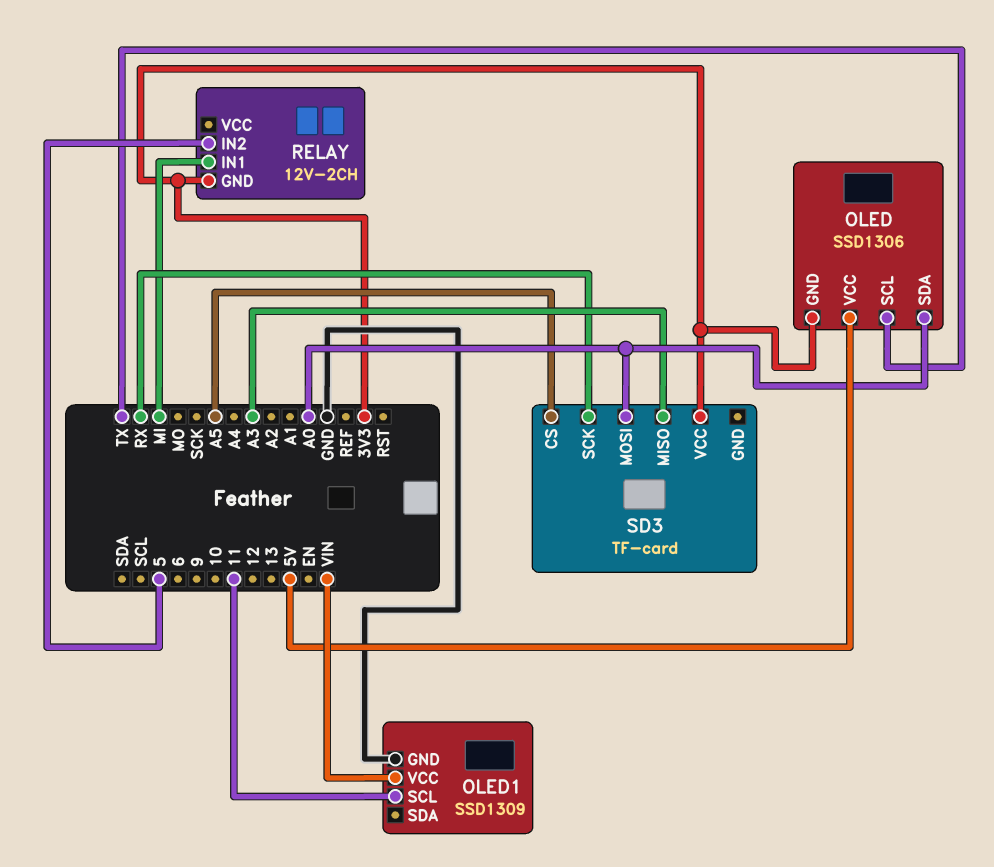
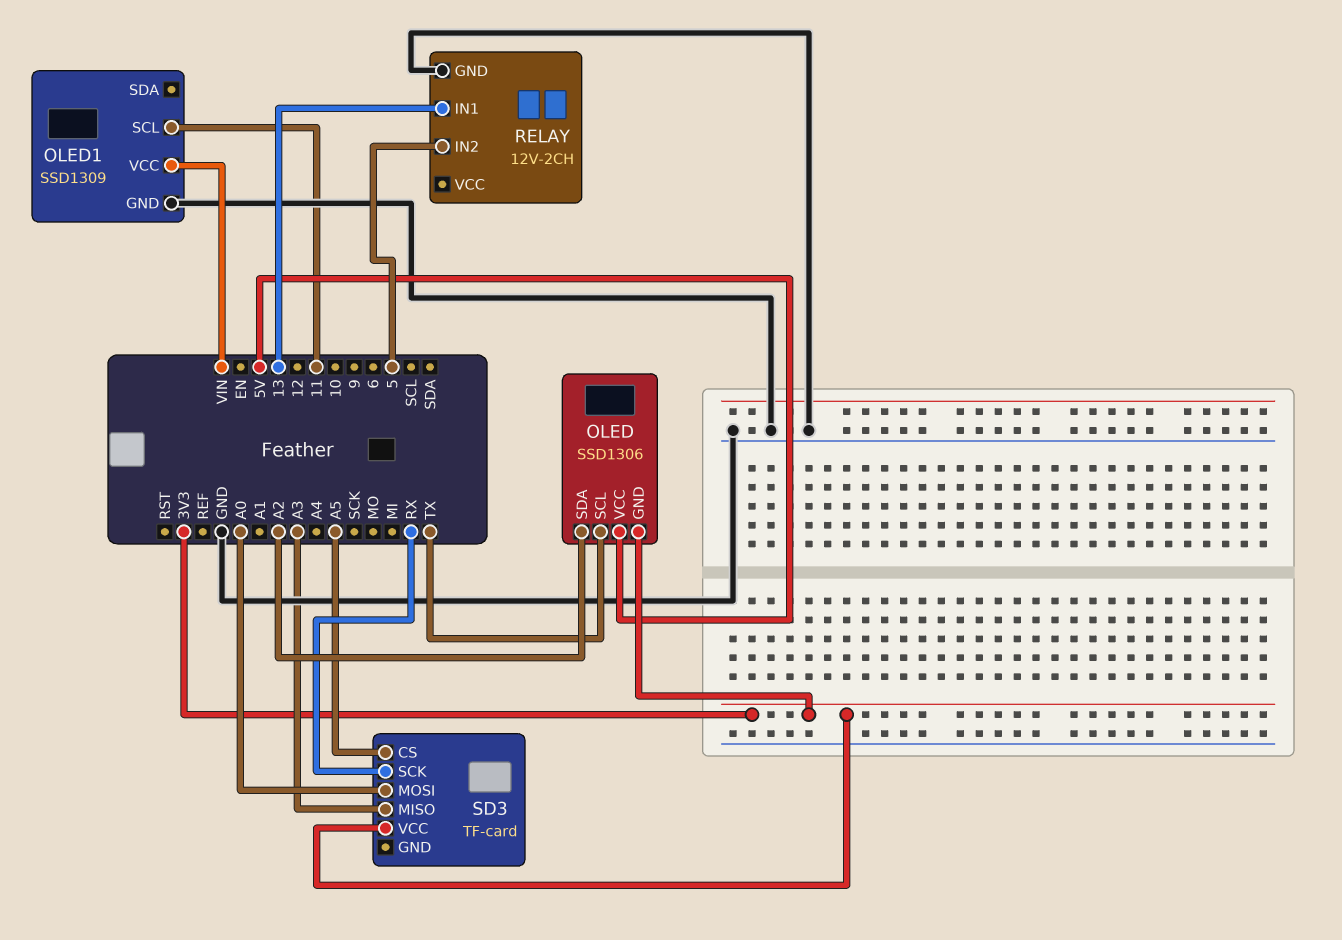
OLED pin SDA: A0 -> A2
RELAY pin GND: 3V3 -> GND
RELAY pin IN1: MI -> 13

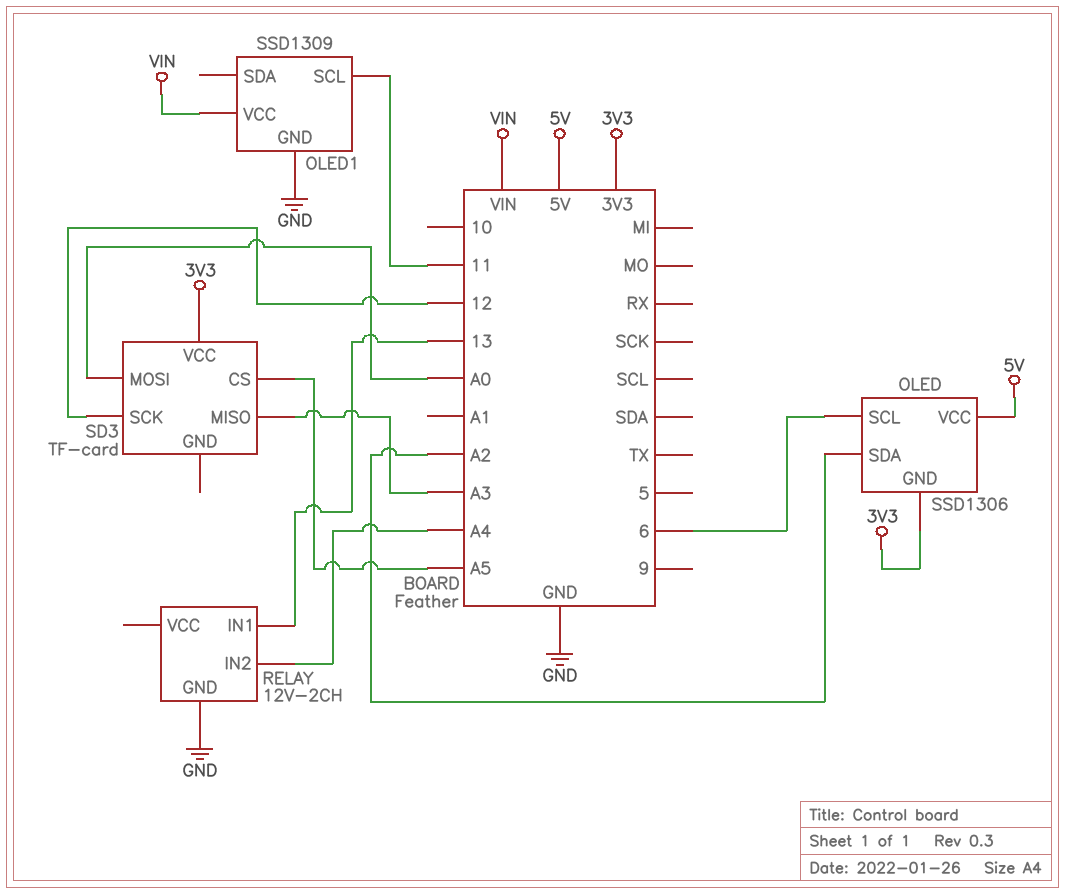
OLED pin SCL: TX -> 6
RELAY pin IN2: 5 -> A4
SD3 pin SCK: RX -> 12

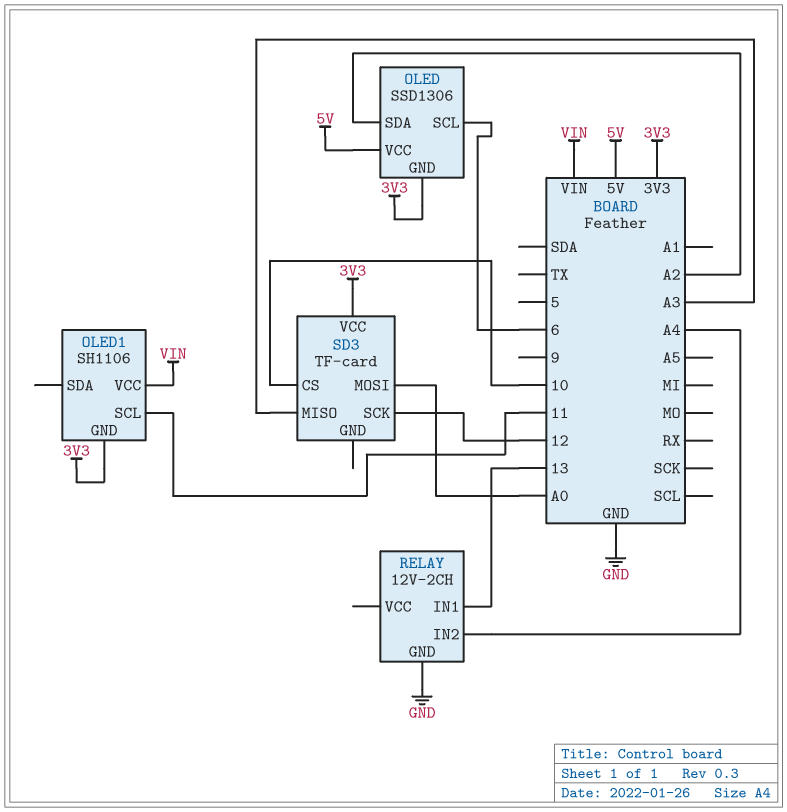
OLED1: SSD1309 -> SH1106
OLED1 pin GND: GND -> 3V3
SD3 pin CS: A5 -> 10

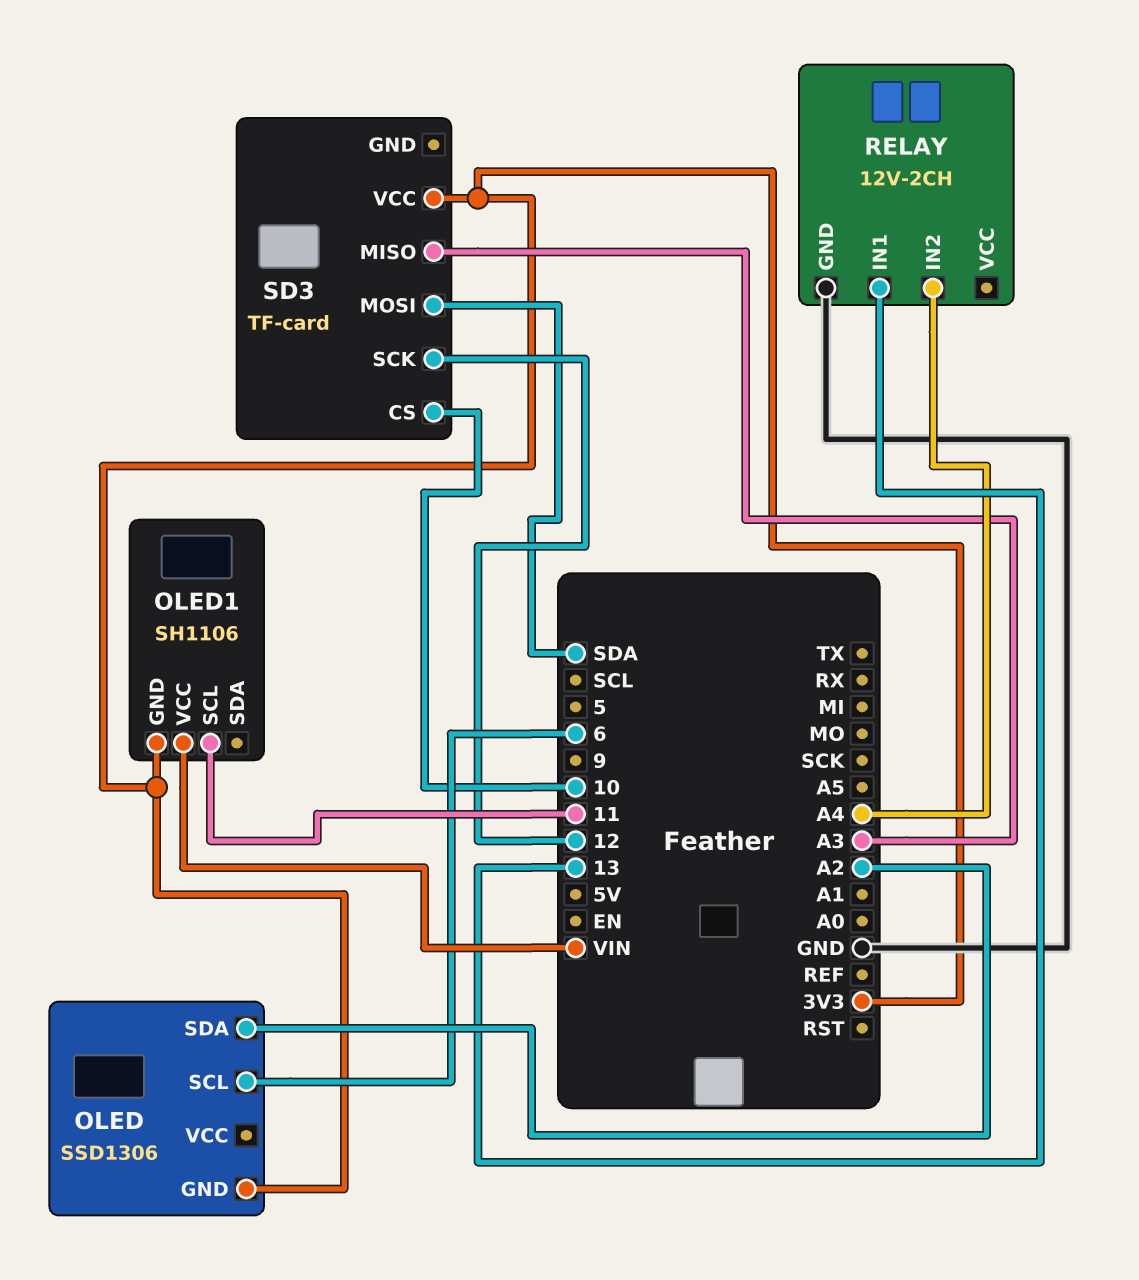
OLED pin VCC: 5V -> none
SD3 pin MOSI: A0 -> SDA

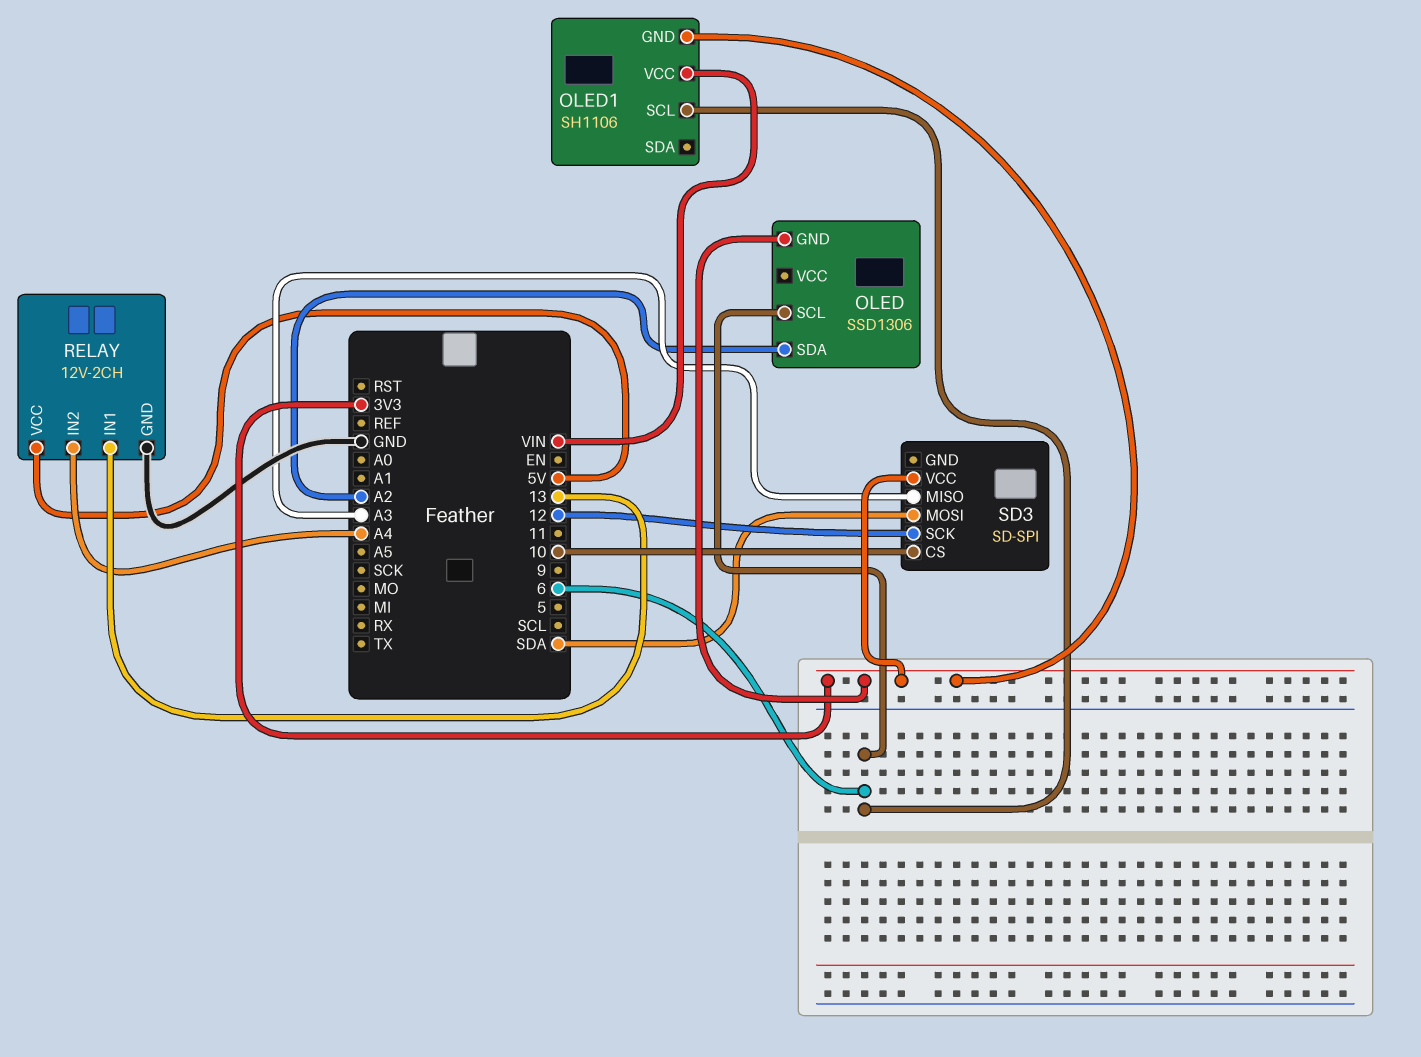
OLED1 pin SCL: 11 -> 6
RELAY pin VCC: none -> 5V
SD3: TF-card -> SD-SPI

